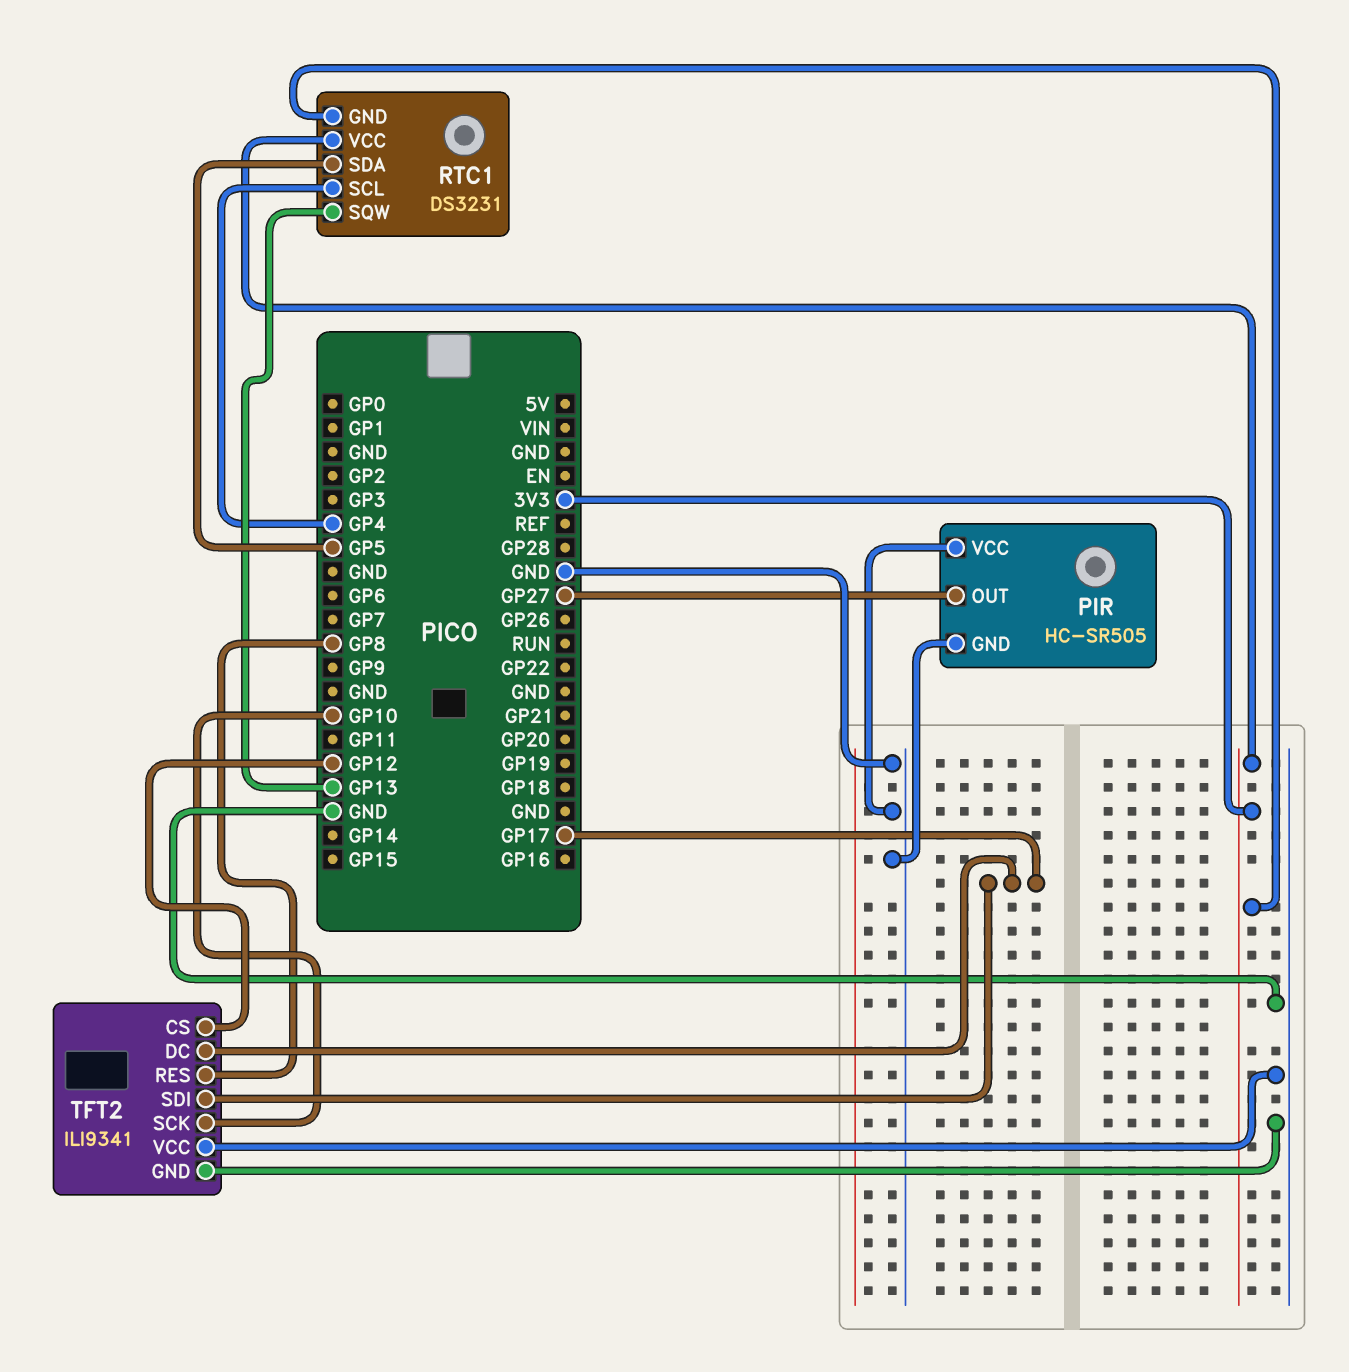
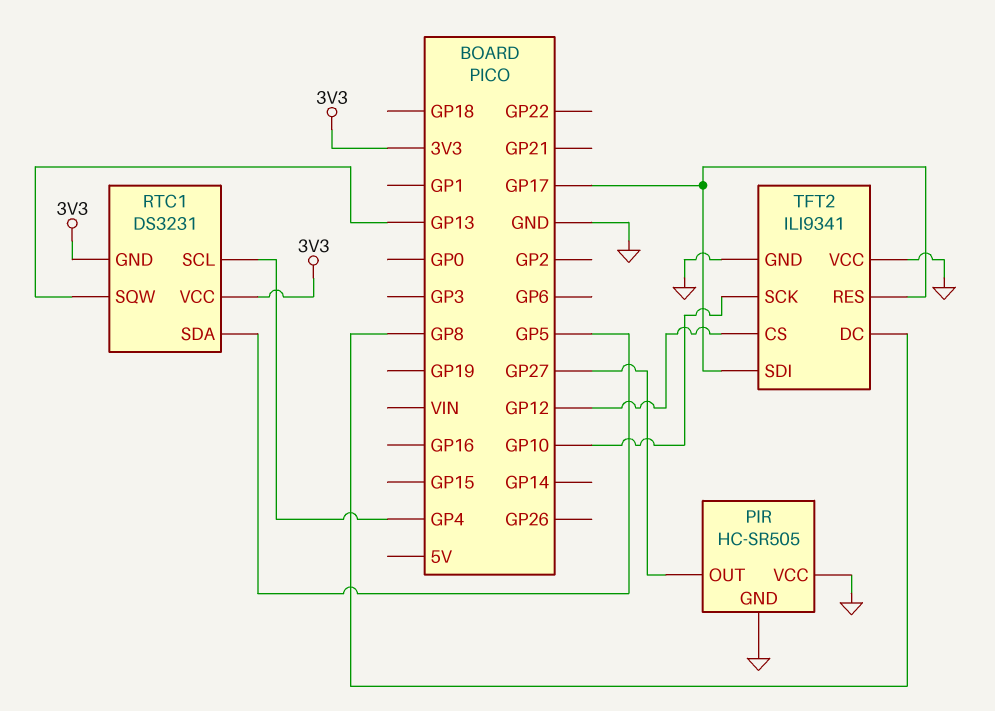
TFT2 pin DC: GP17 -> GP8
TFT2 pin RES: GP8 -> GP17

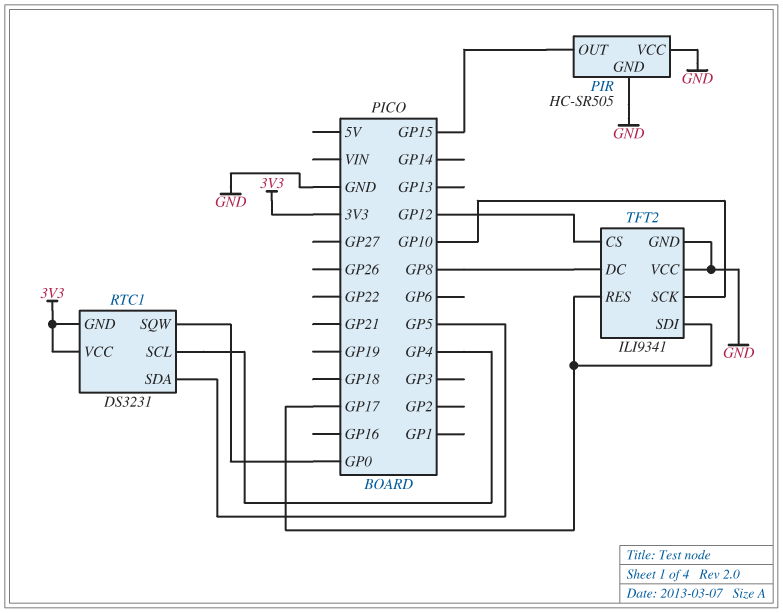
PIR pin OUT: GP27 -> GP15
RTC1 pin SQW: GP13 -> GP0

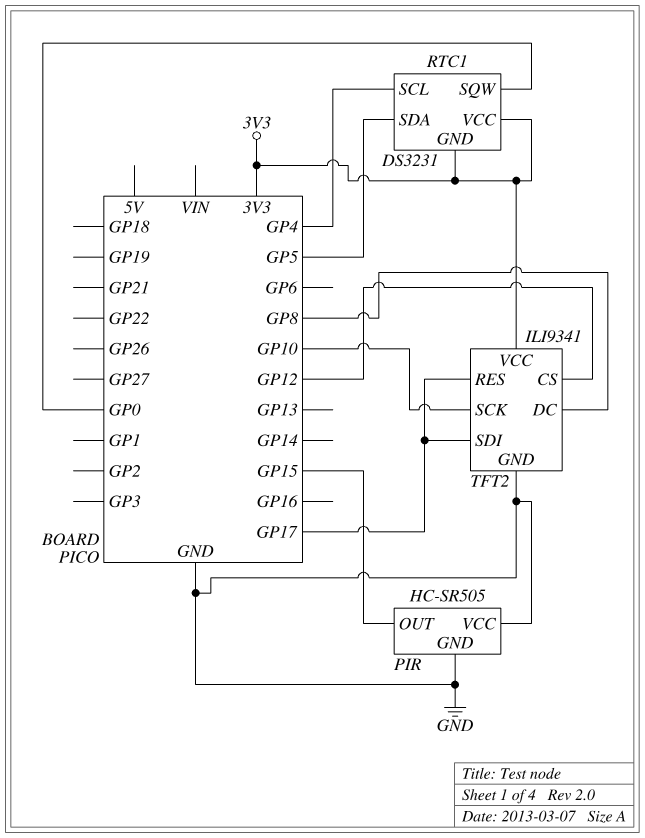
TFT2 pin VCC: GND -> 3V3

